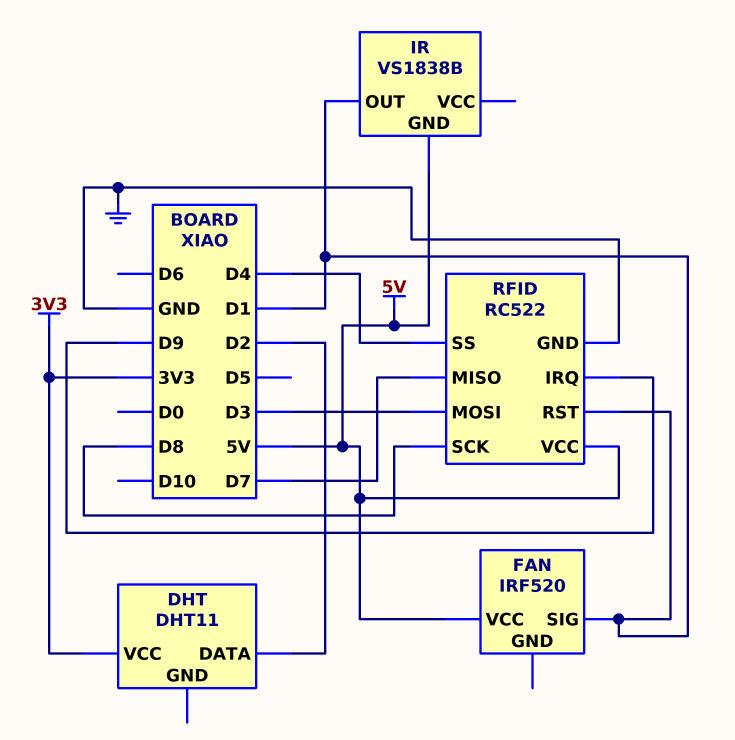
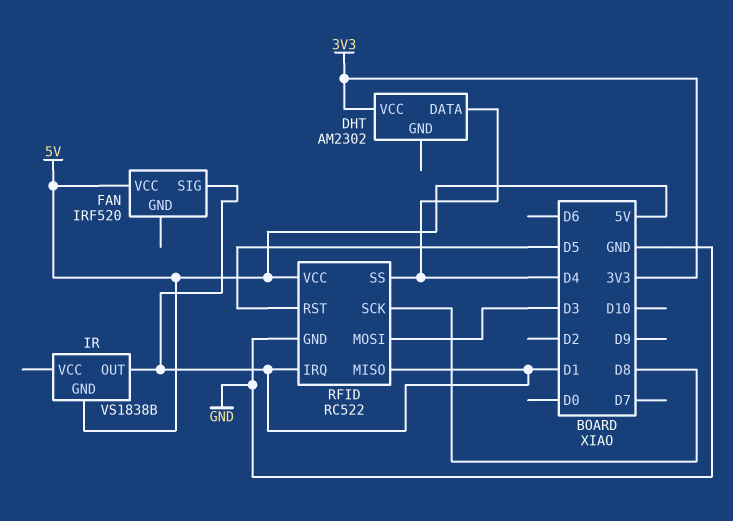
DHT: DHT11 -> AM2302
DHT pin DATA: D2 -> D4
RFID pin IRQ: D9 -> D1
RFID pin MISO: D7 -> D1
RFID pin RST: D1 -> D5

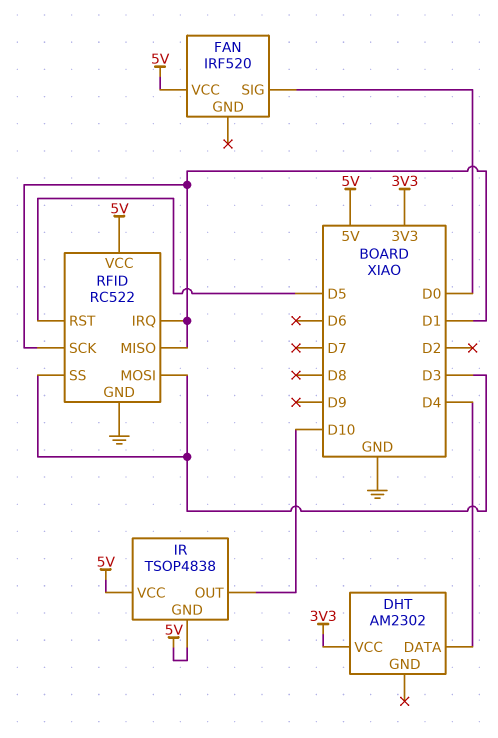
FAN pin SIG: D1 -> D0
IR: VS1838B -> TSOP4838
IR pin OUT: D1 -> D10
IR pin VCC: none -> 5V
RFID pin SCK: D8 -> D1
RFID pin SS: D4 -> D3

